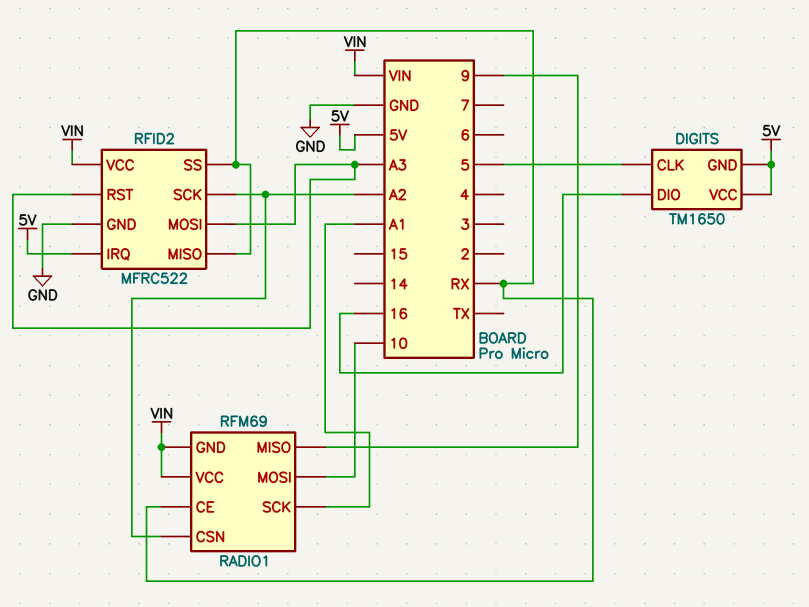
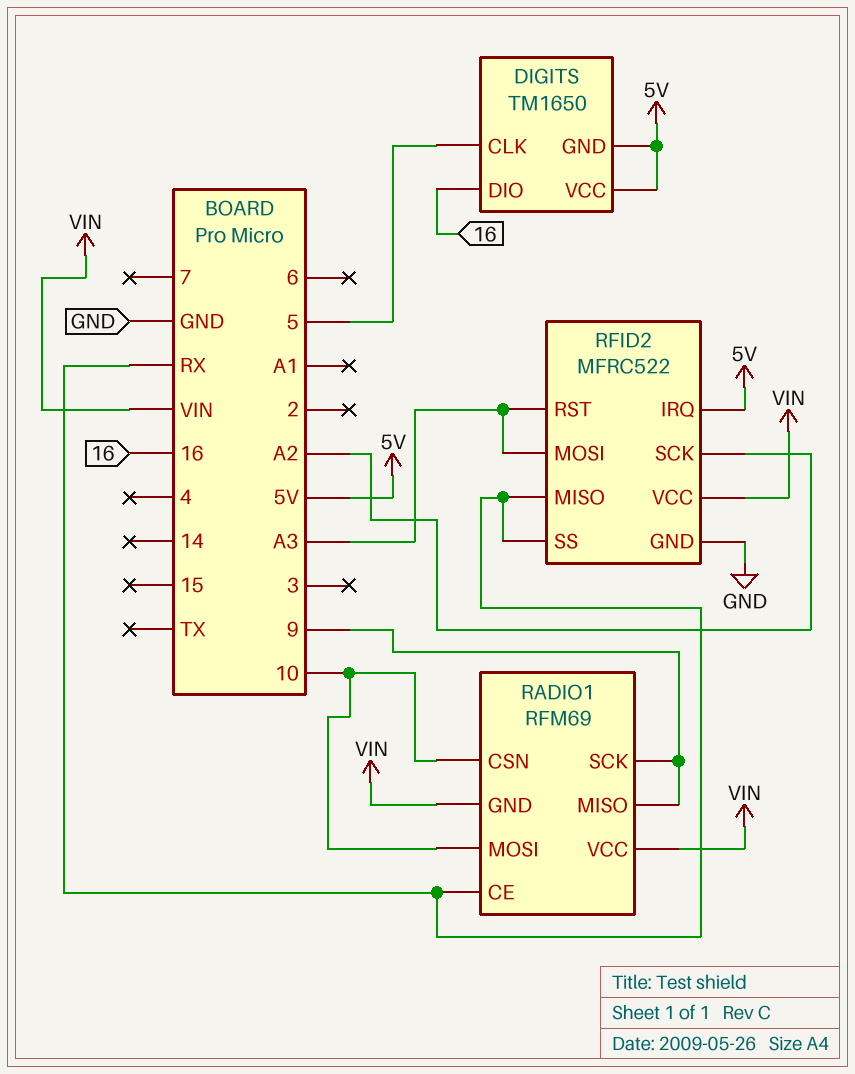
RADIO1 pin CSN: A2 -> 10
RADIO1 pin SCK: A1 -> 9

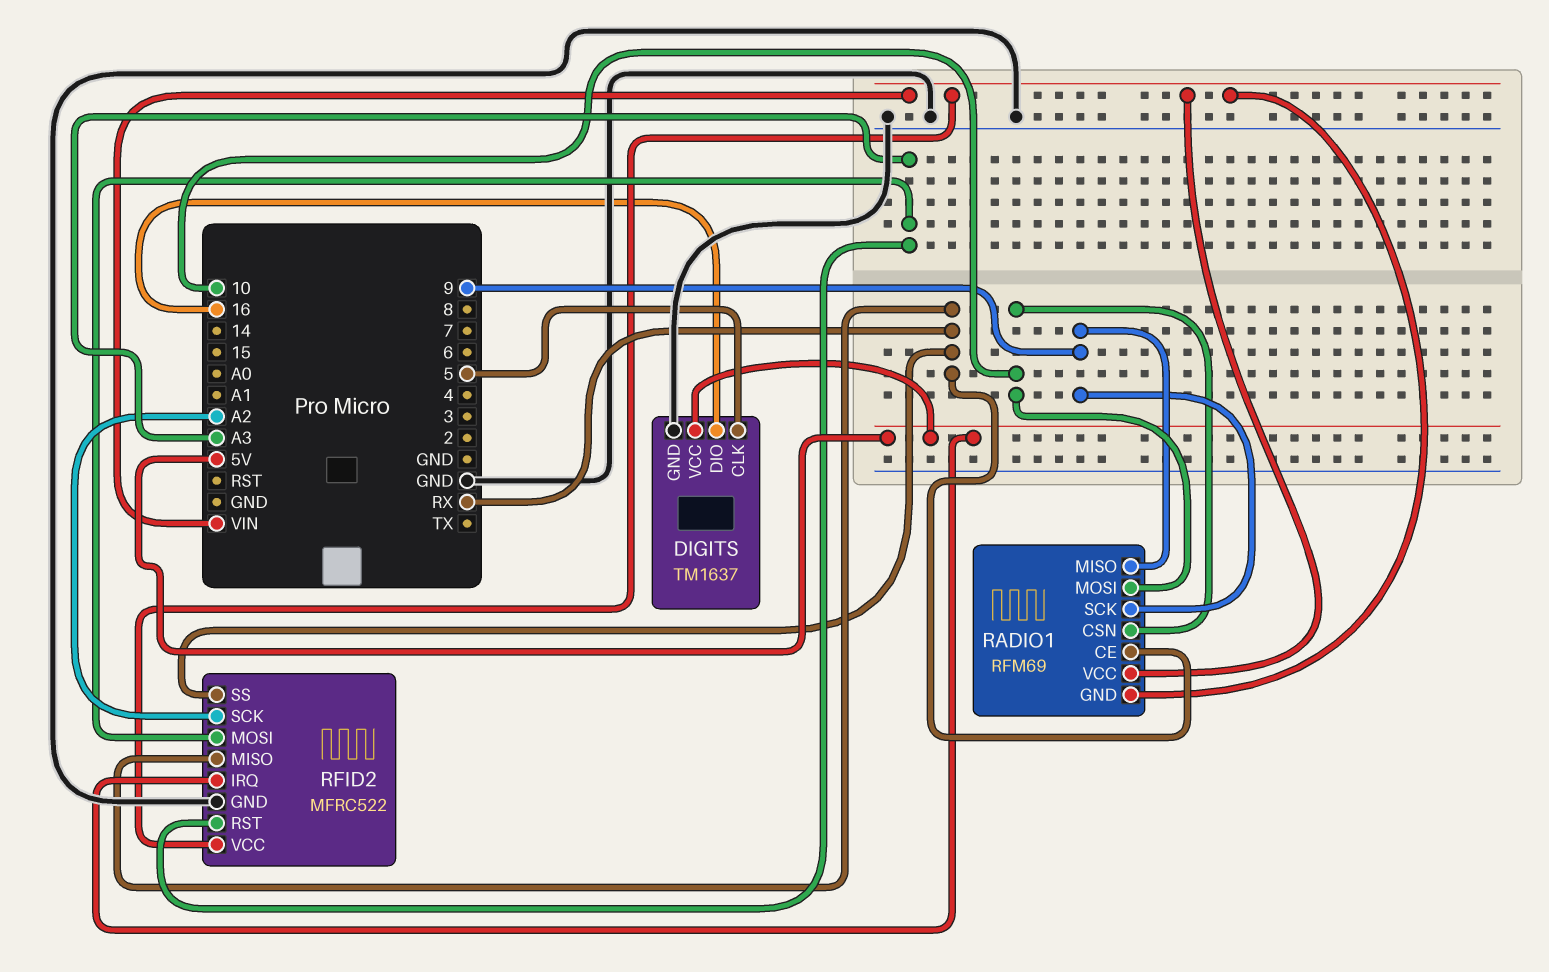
DIGITS: TM1650 -> TM1637
DIGITS pin GND: 5V -> GND

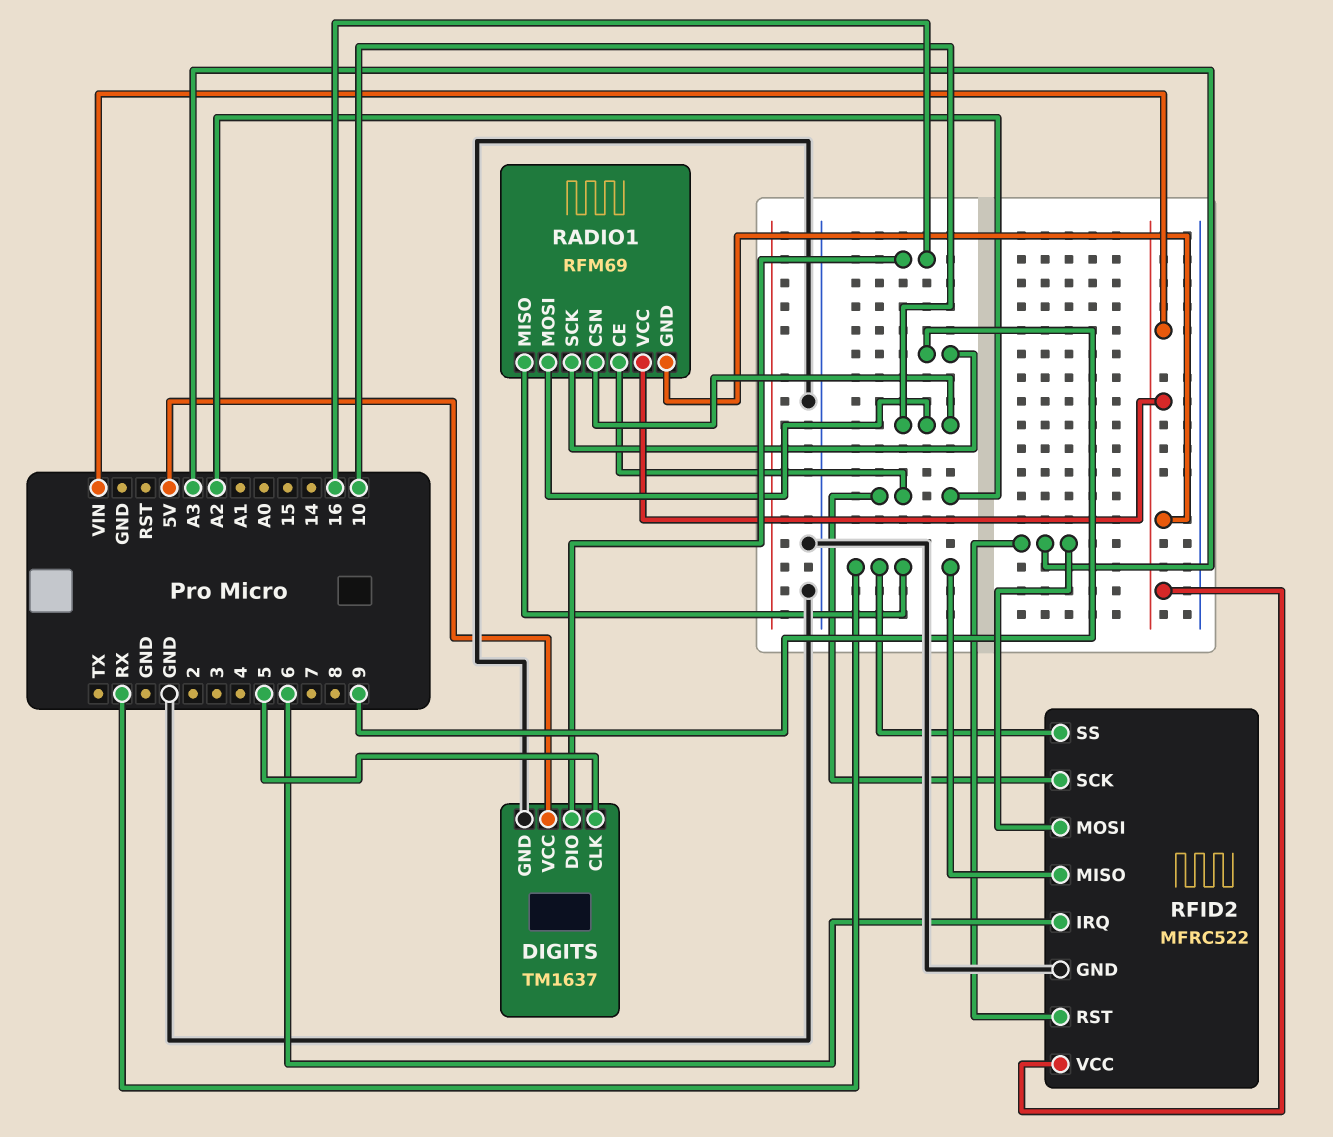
RADIO1 pin CE: RX -> A2
RADIO1 pin MISO: 9 -> RX
RFID2 pin IRQ: 5V -> 6

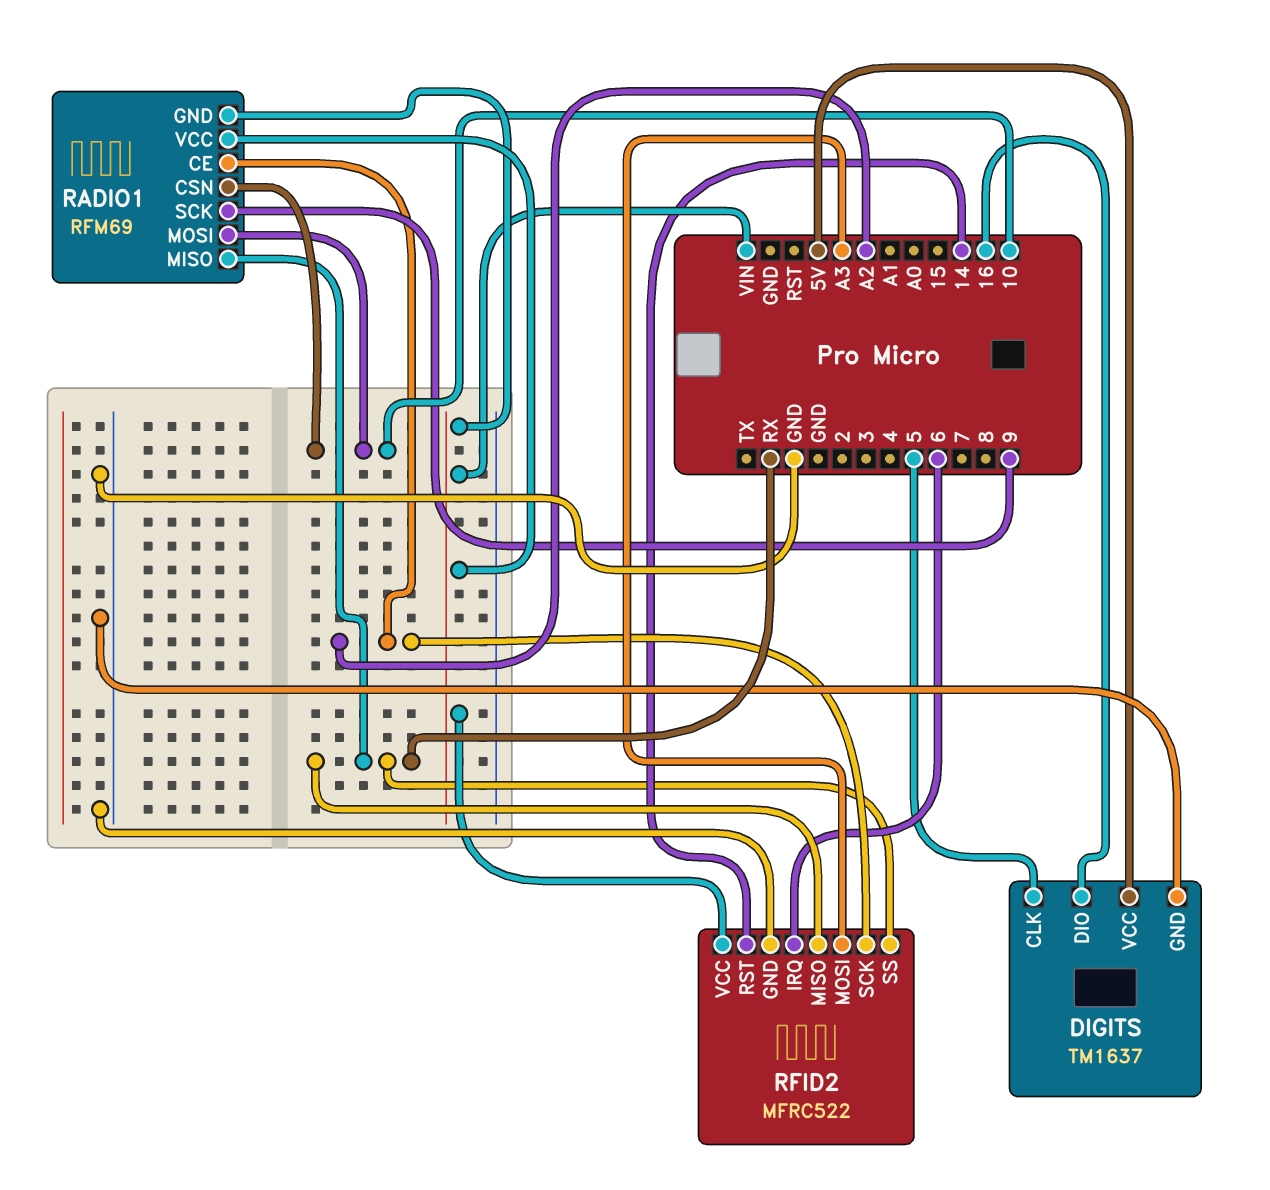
RFID2 pin RST: A3 -> 14

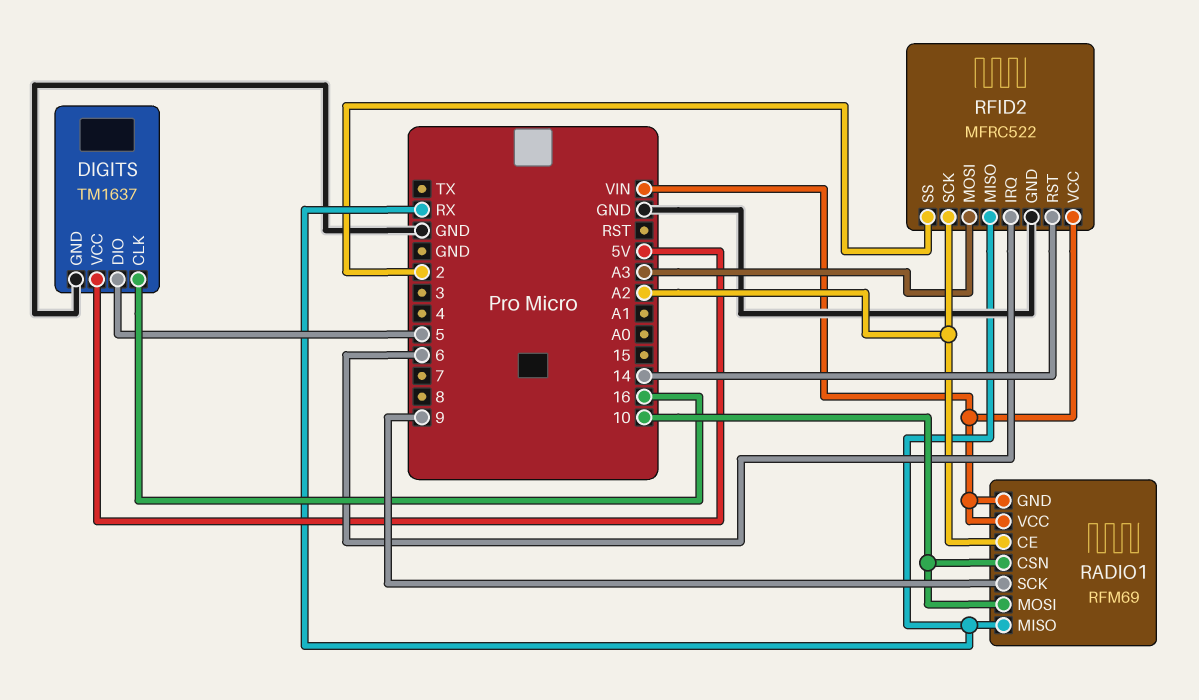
DIGITS pin CLK: 5 -> 16
DIGITS pin DIO: 16 -> 5
RFID2 pin SS: RX -> 2

